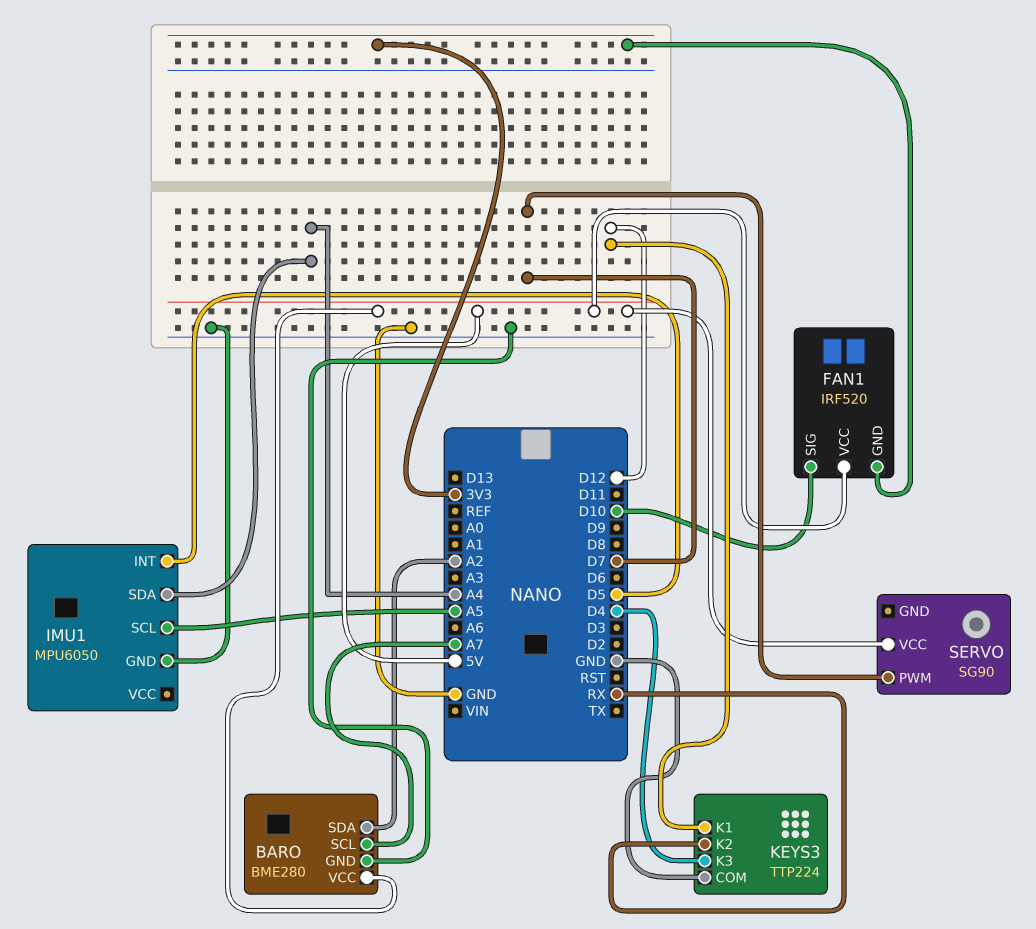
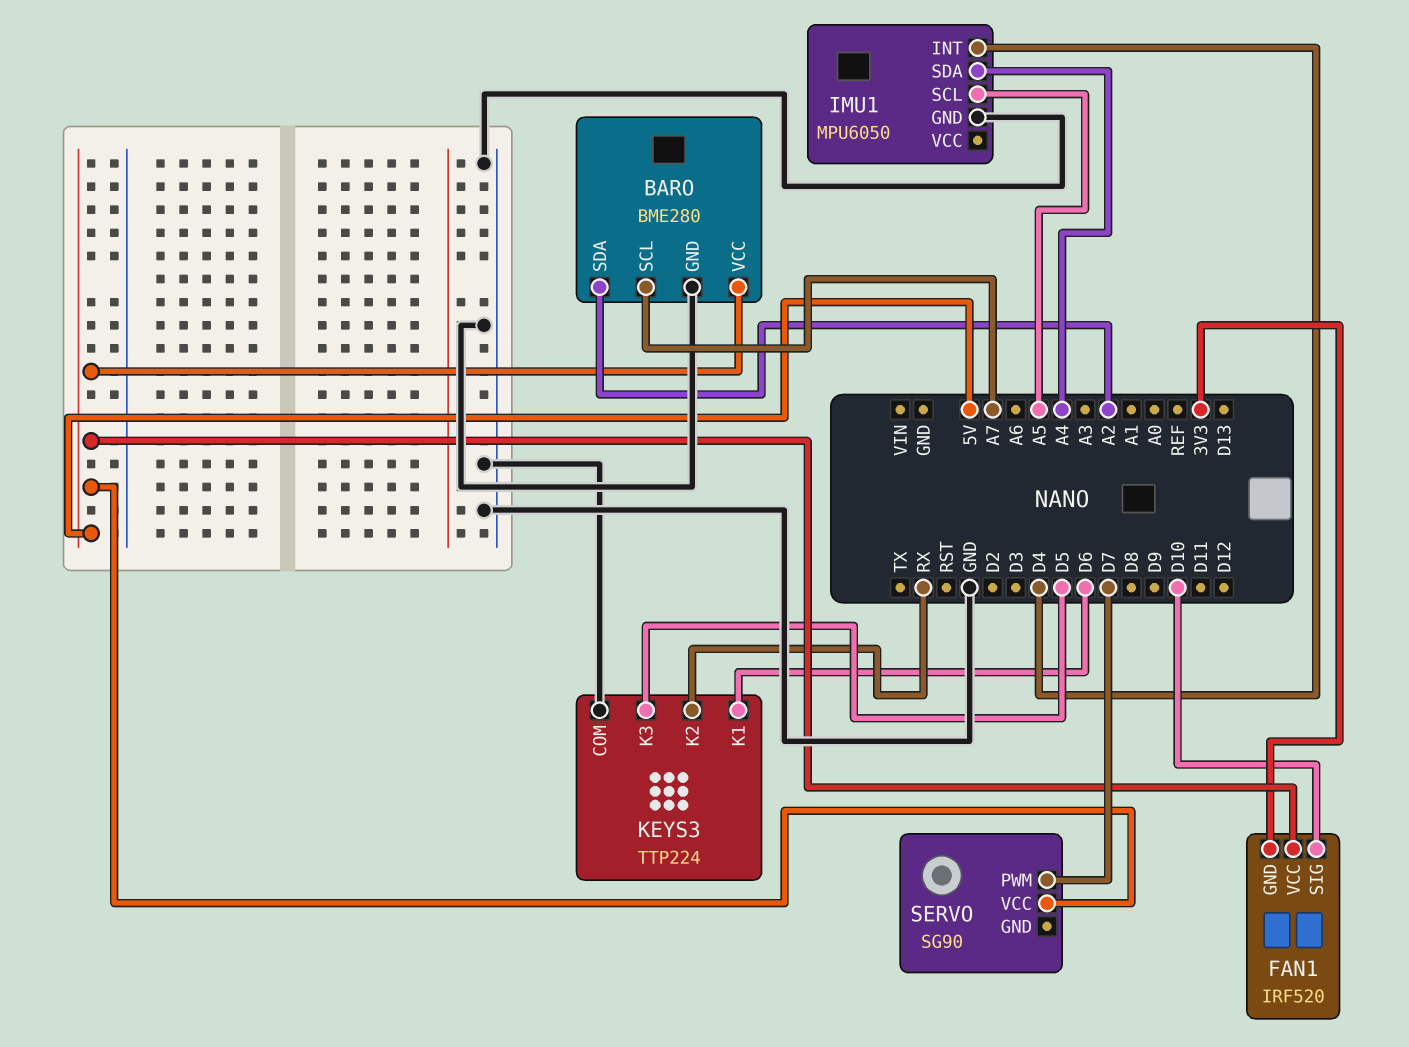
IMU1 pin INT: D5 -> D4
KEYS3 pin K1: D12 -> D6
KEYS3 pin K3: D4 -> D5

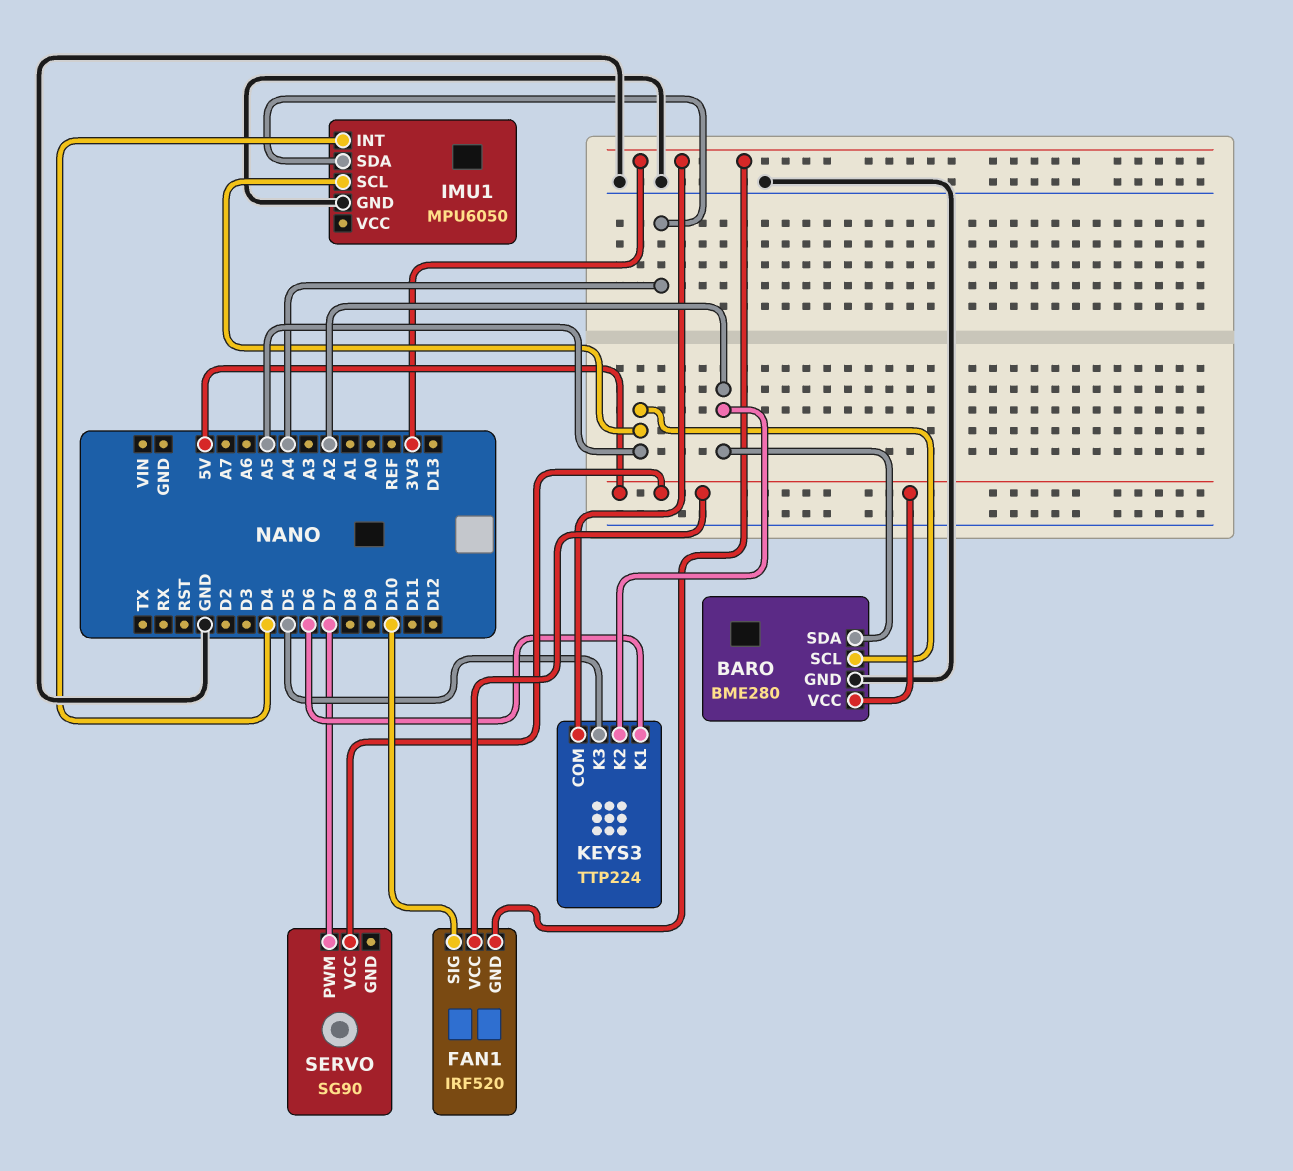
BARO pin SCL: A7 -> A5
KEYS3 pin COM: GND -> 3V3
KEYS3 pin K2: RX -> A2

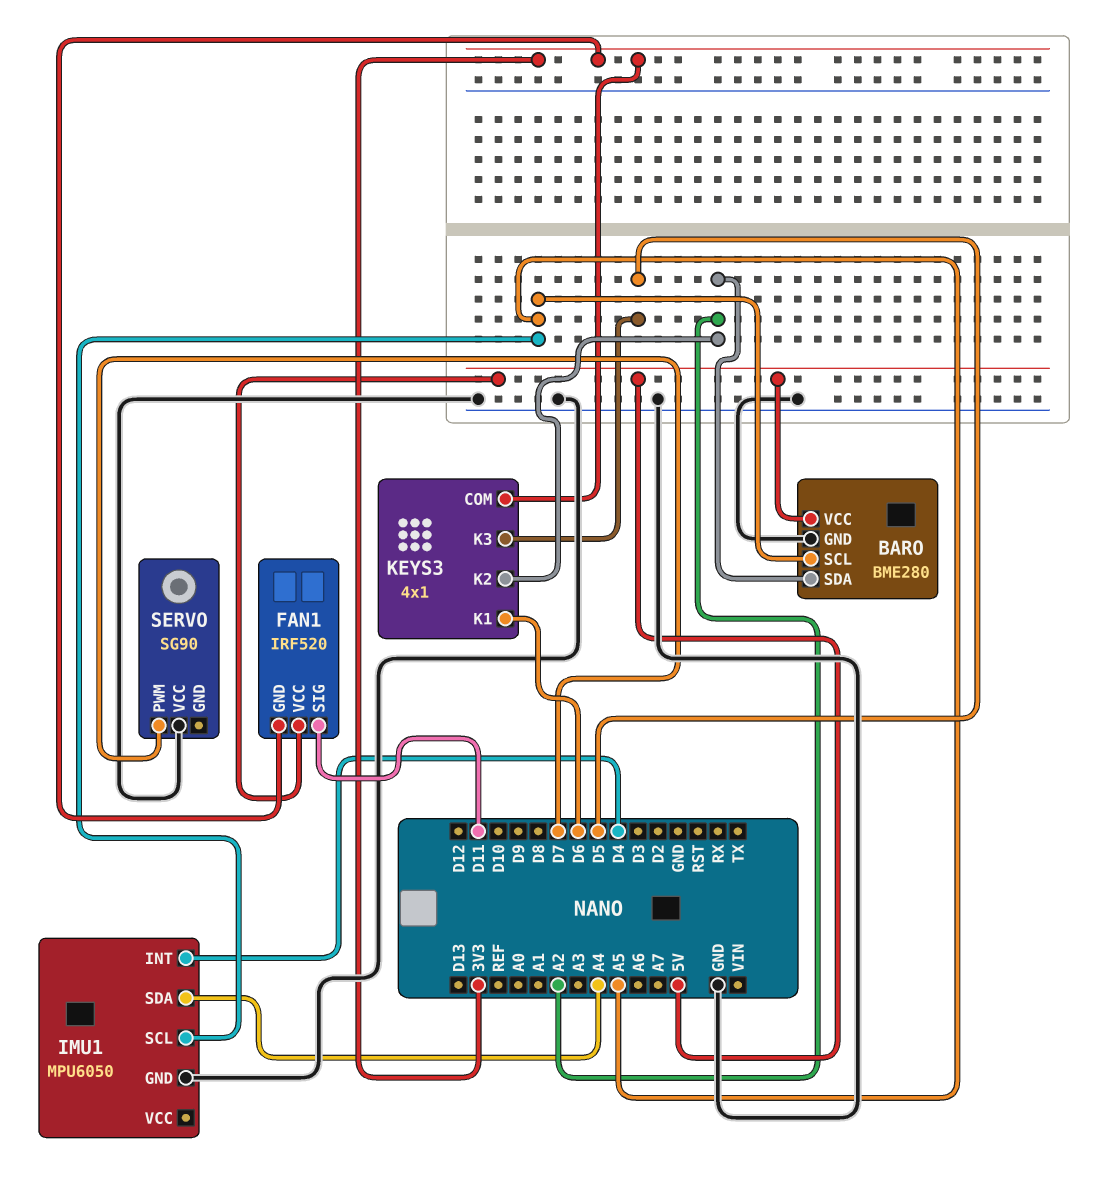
FAN1 pin SIG: D10 -> D11
KEYS3: TTP224 -> 4x1
SERVO pin VCC: 5V -> GND

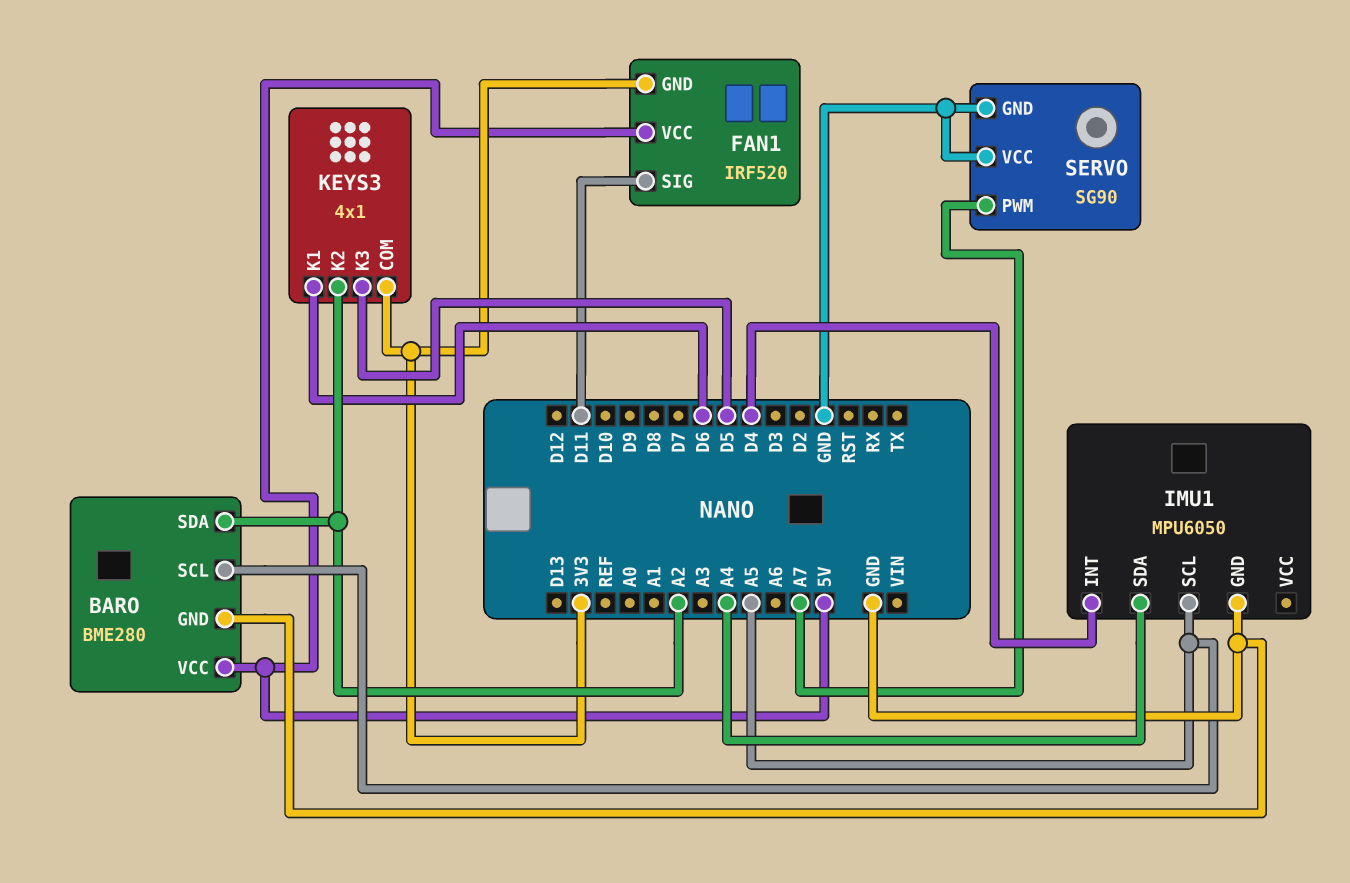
SERVO pin GND: none -> GND
SERVO pin PWM: D7 -> A7

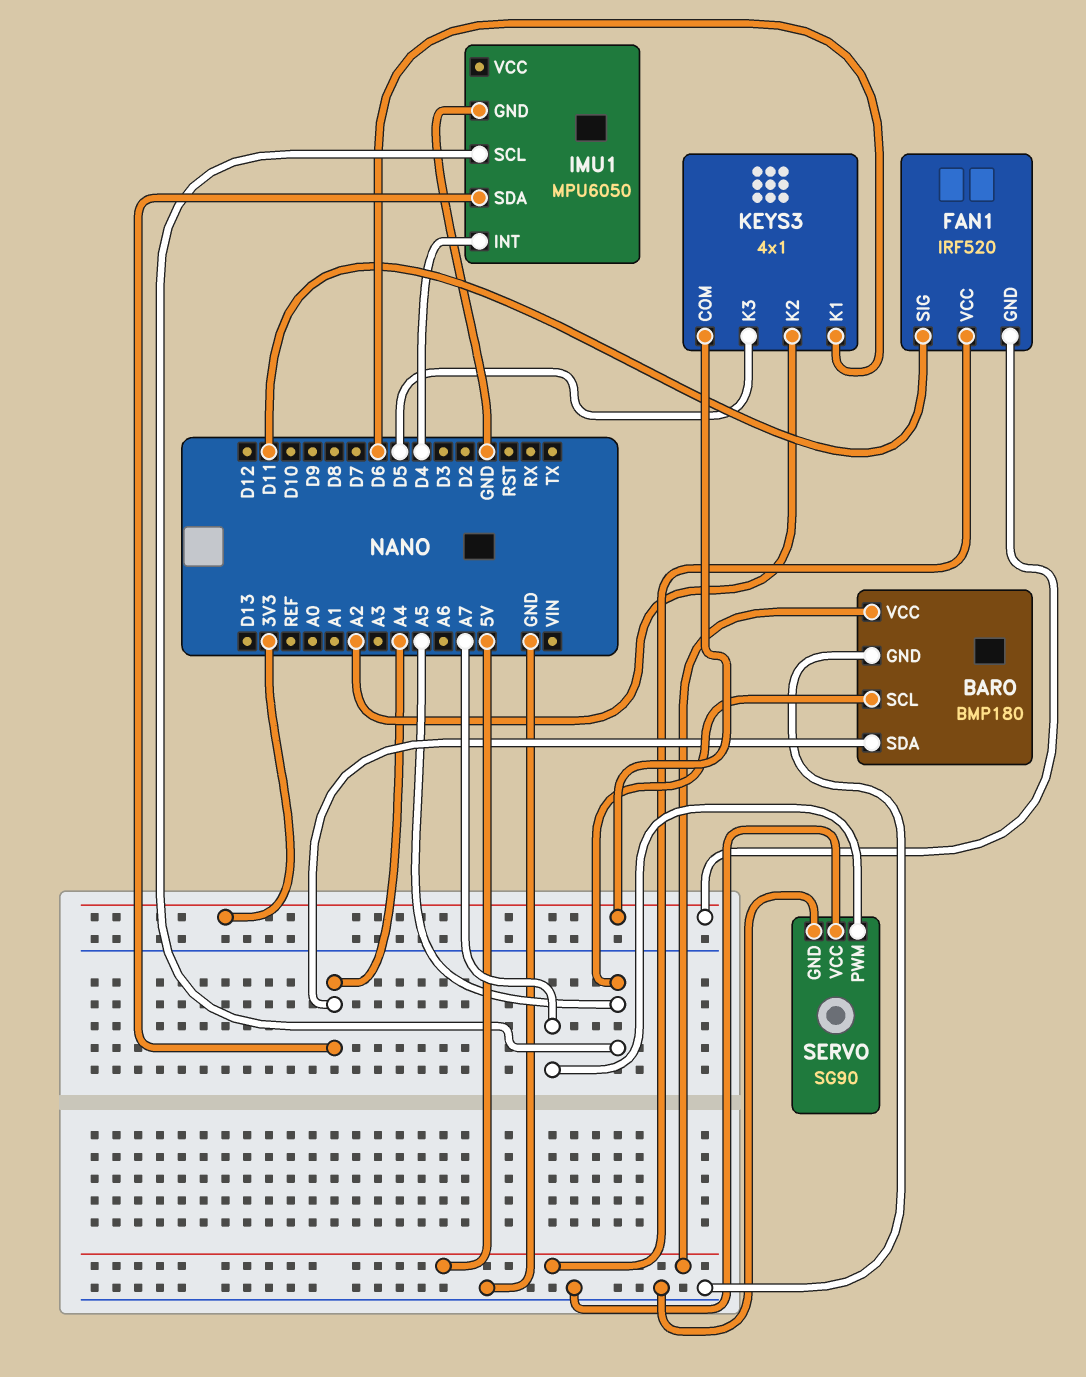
BARO: BME280 -> BMP180
BARO pin SDA: A2 -> A4

